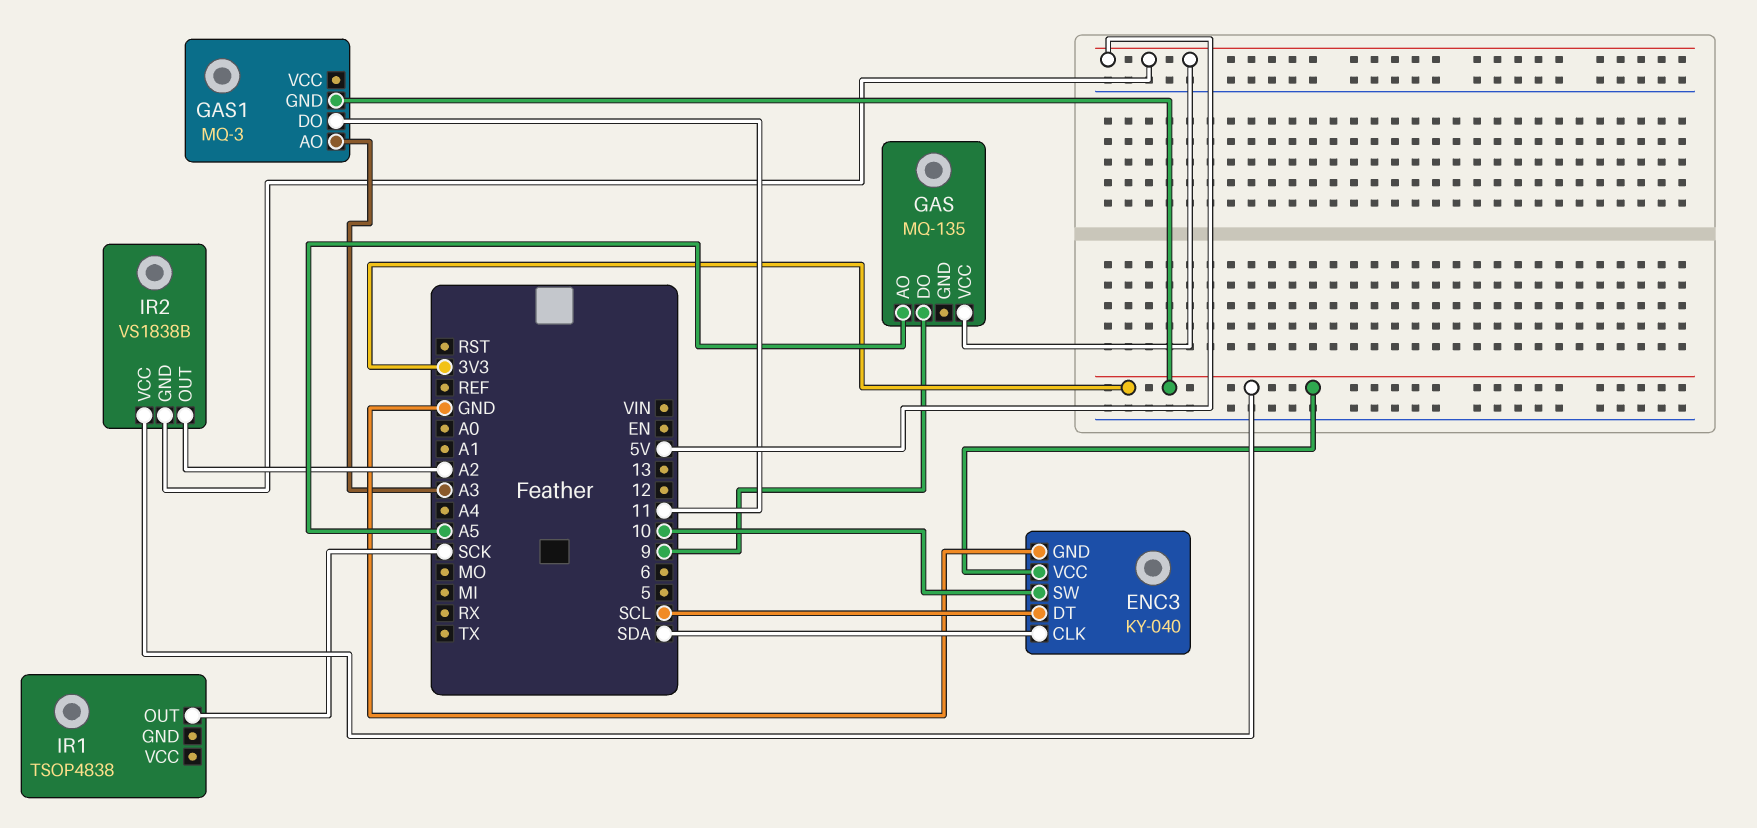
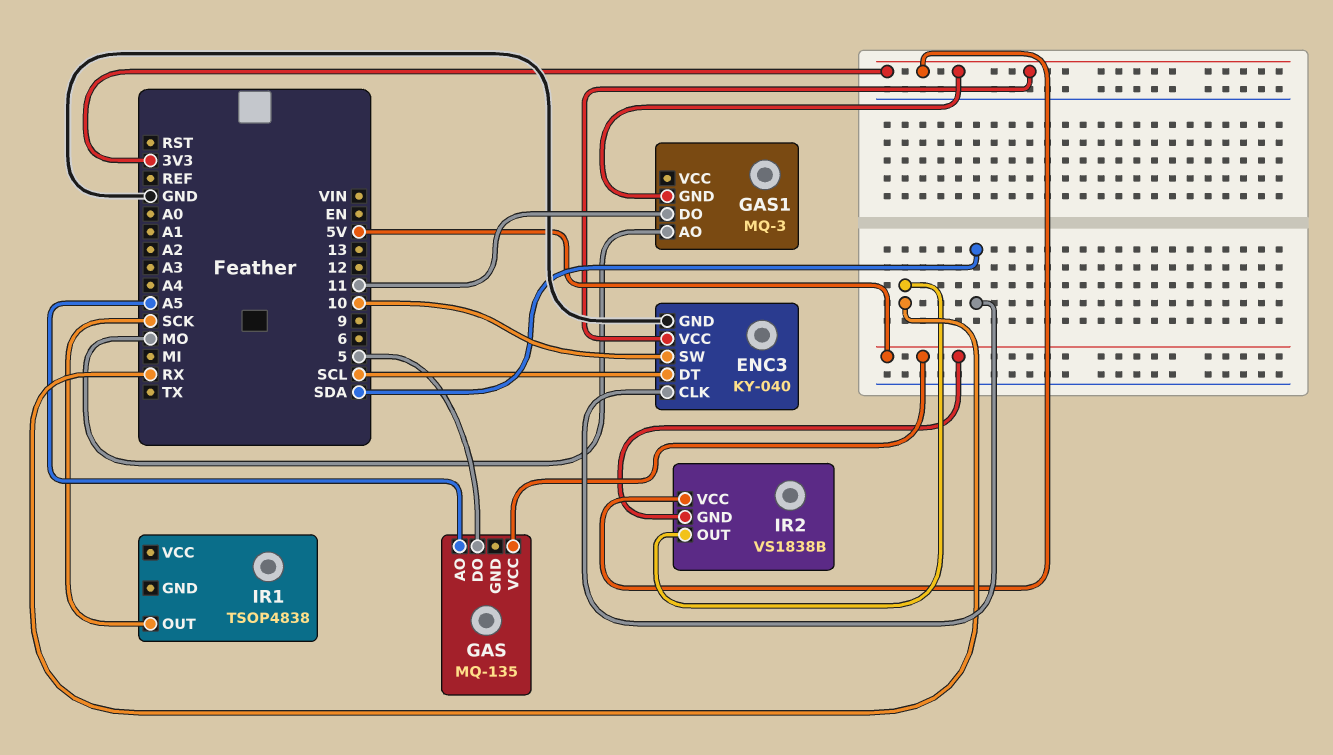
GAS pin DO: 9 -> 5
GAS1 pin AO: A3 -> MO
IR2 pin OUT: A2 -> RX

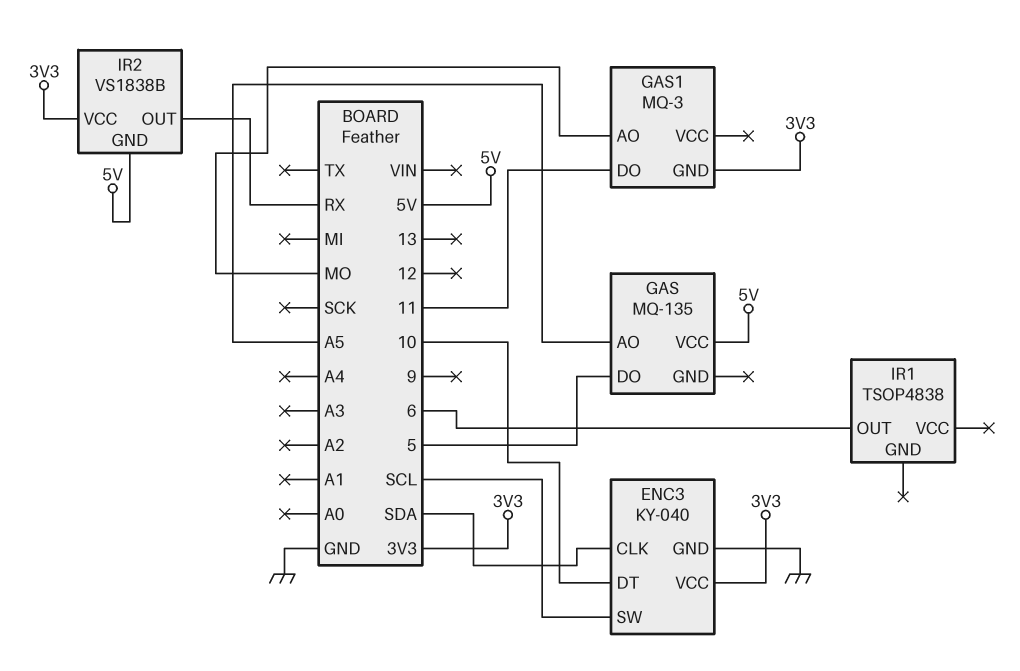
ENC3 pin DT: SCL -> 10
ENC3 pin SW: 10 -> SCL
IR1 pin OUT: SCK -> 6

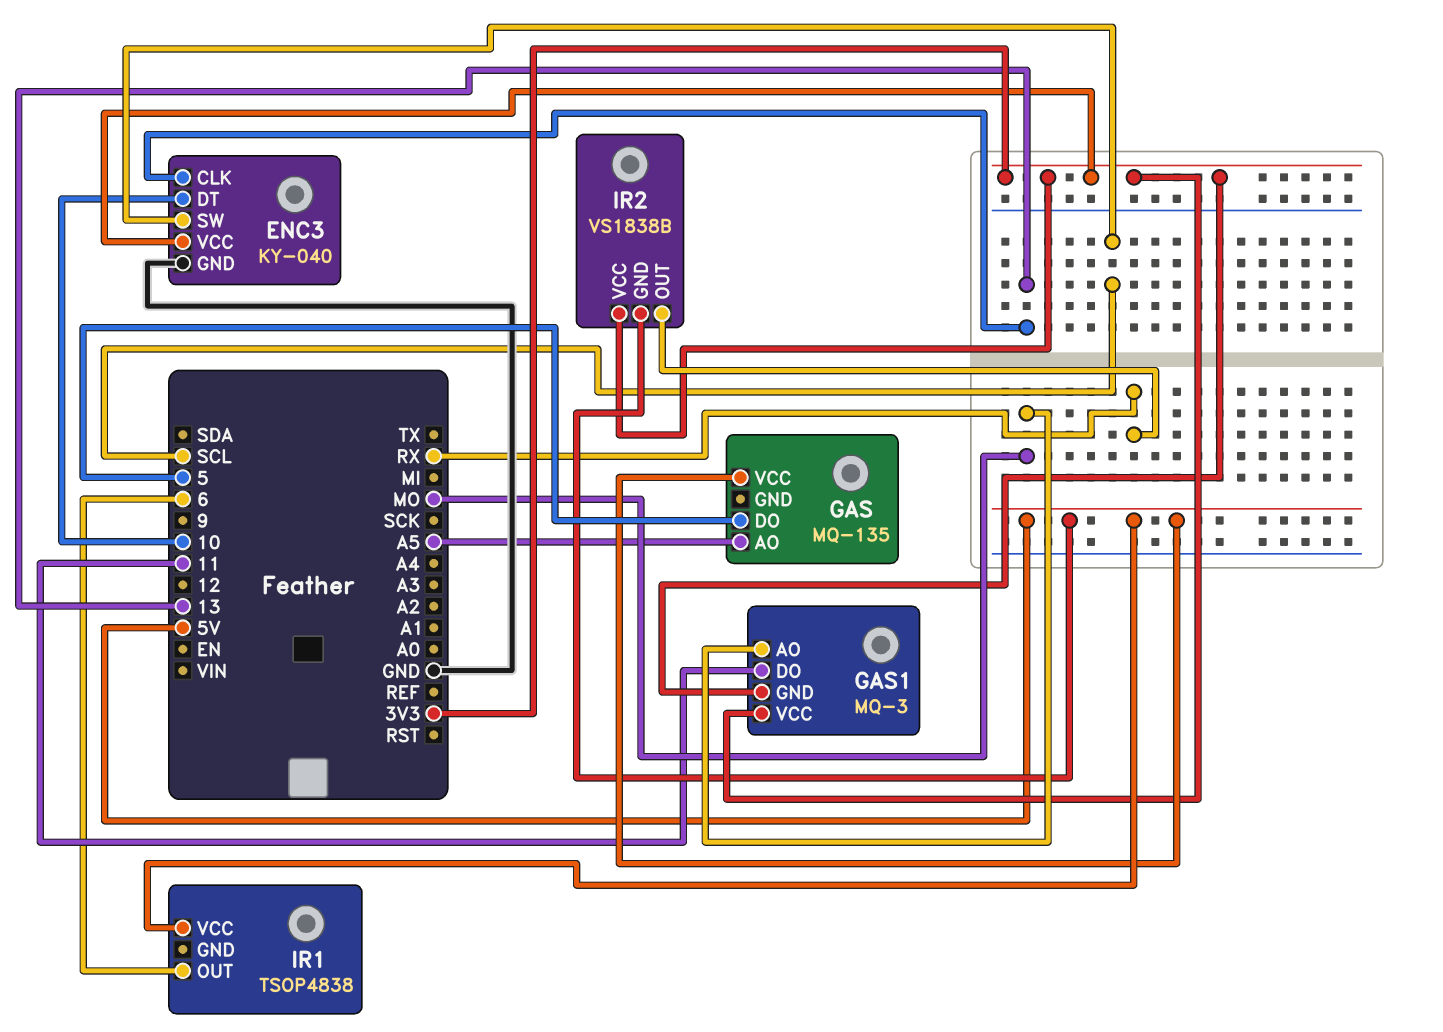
ENC3 pin CLK: SDA -> 13
GAS1 pin VCC: none -> 3V3
IR1 pin VCC: none -> 5V

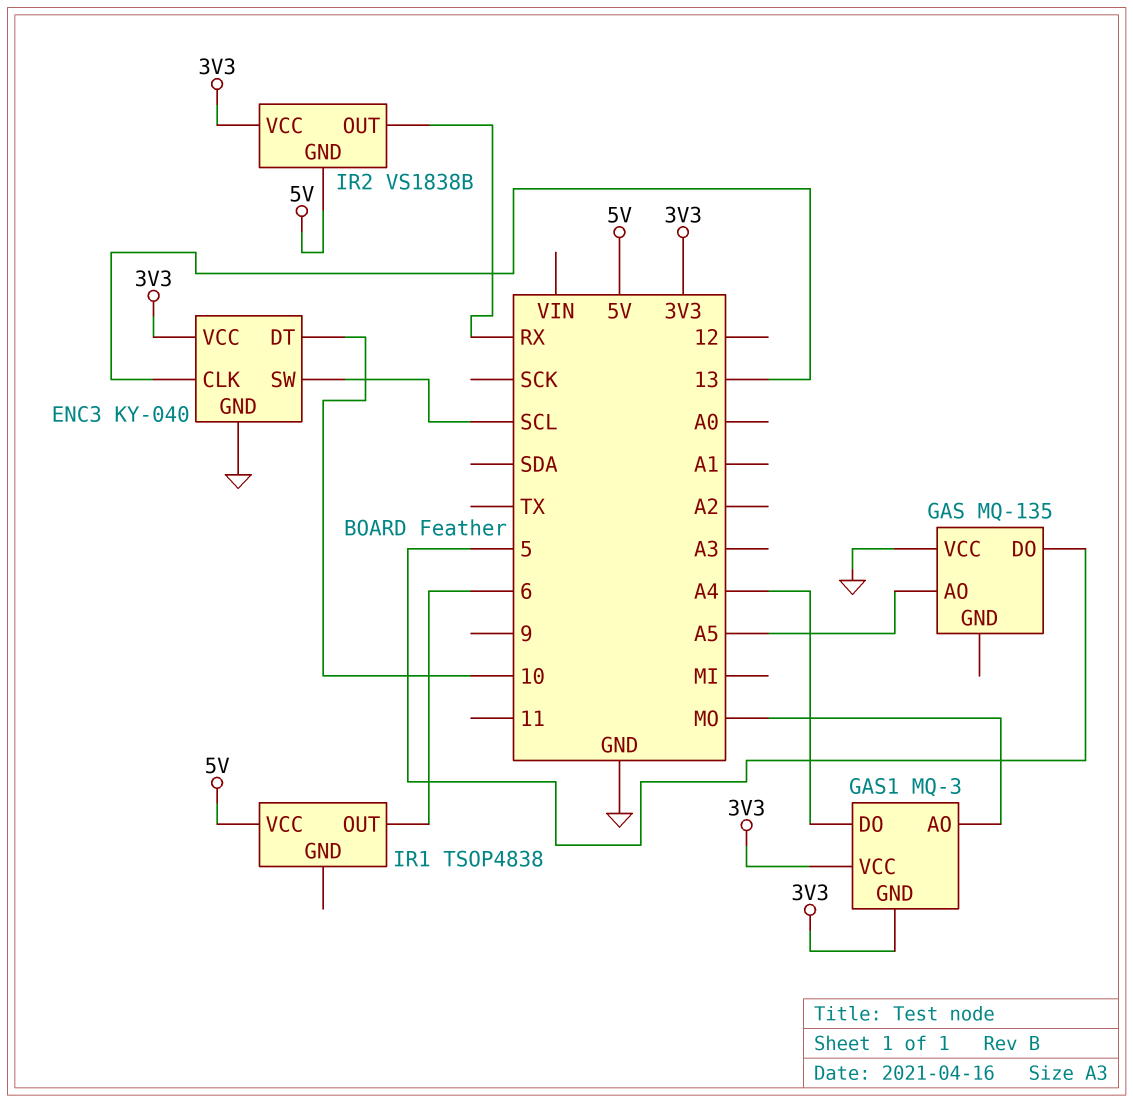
GAS pin VCC: 5V -> GND
GAS1 pin DO: 11 -> A4

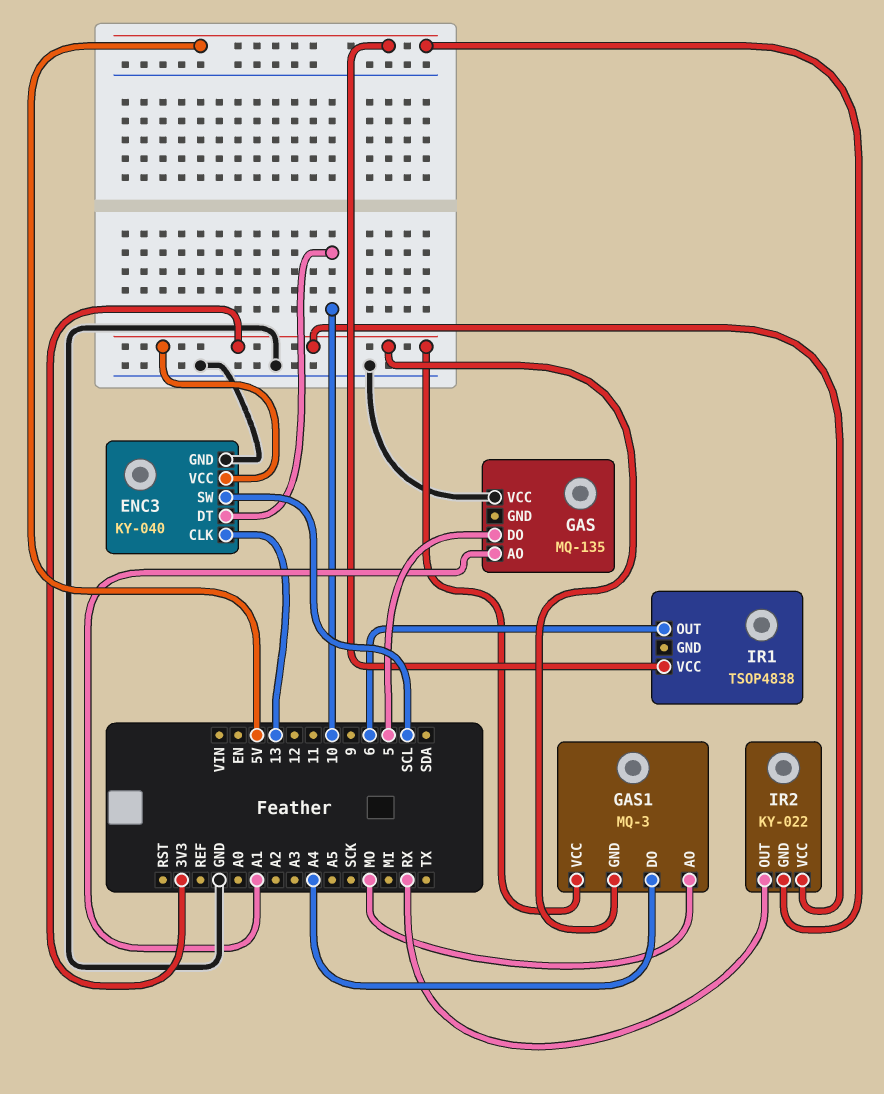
GAS pin AO: A5 -> A1
IR2: VS1838B -> KY-022

